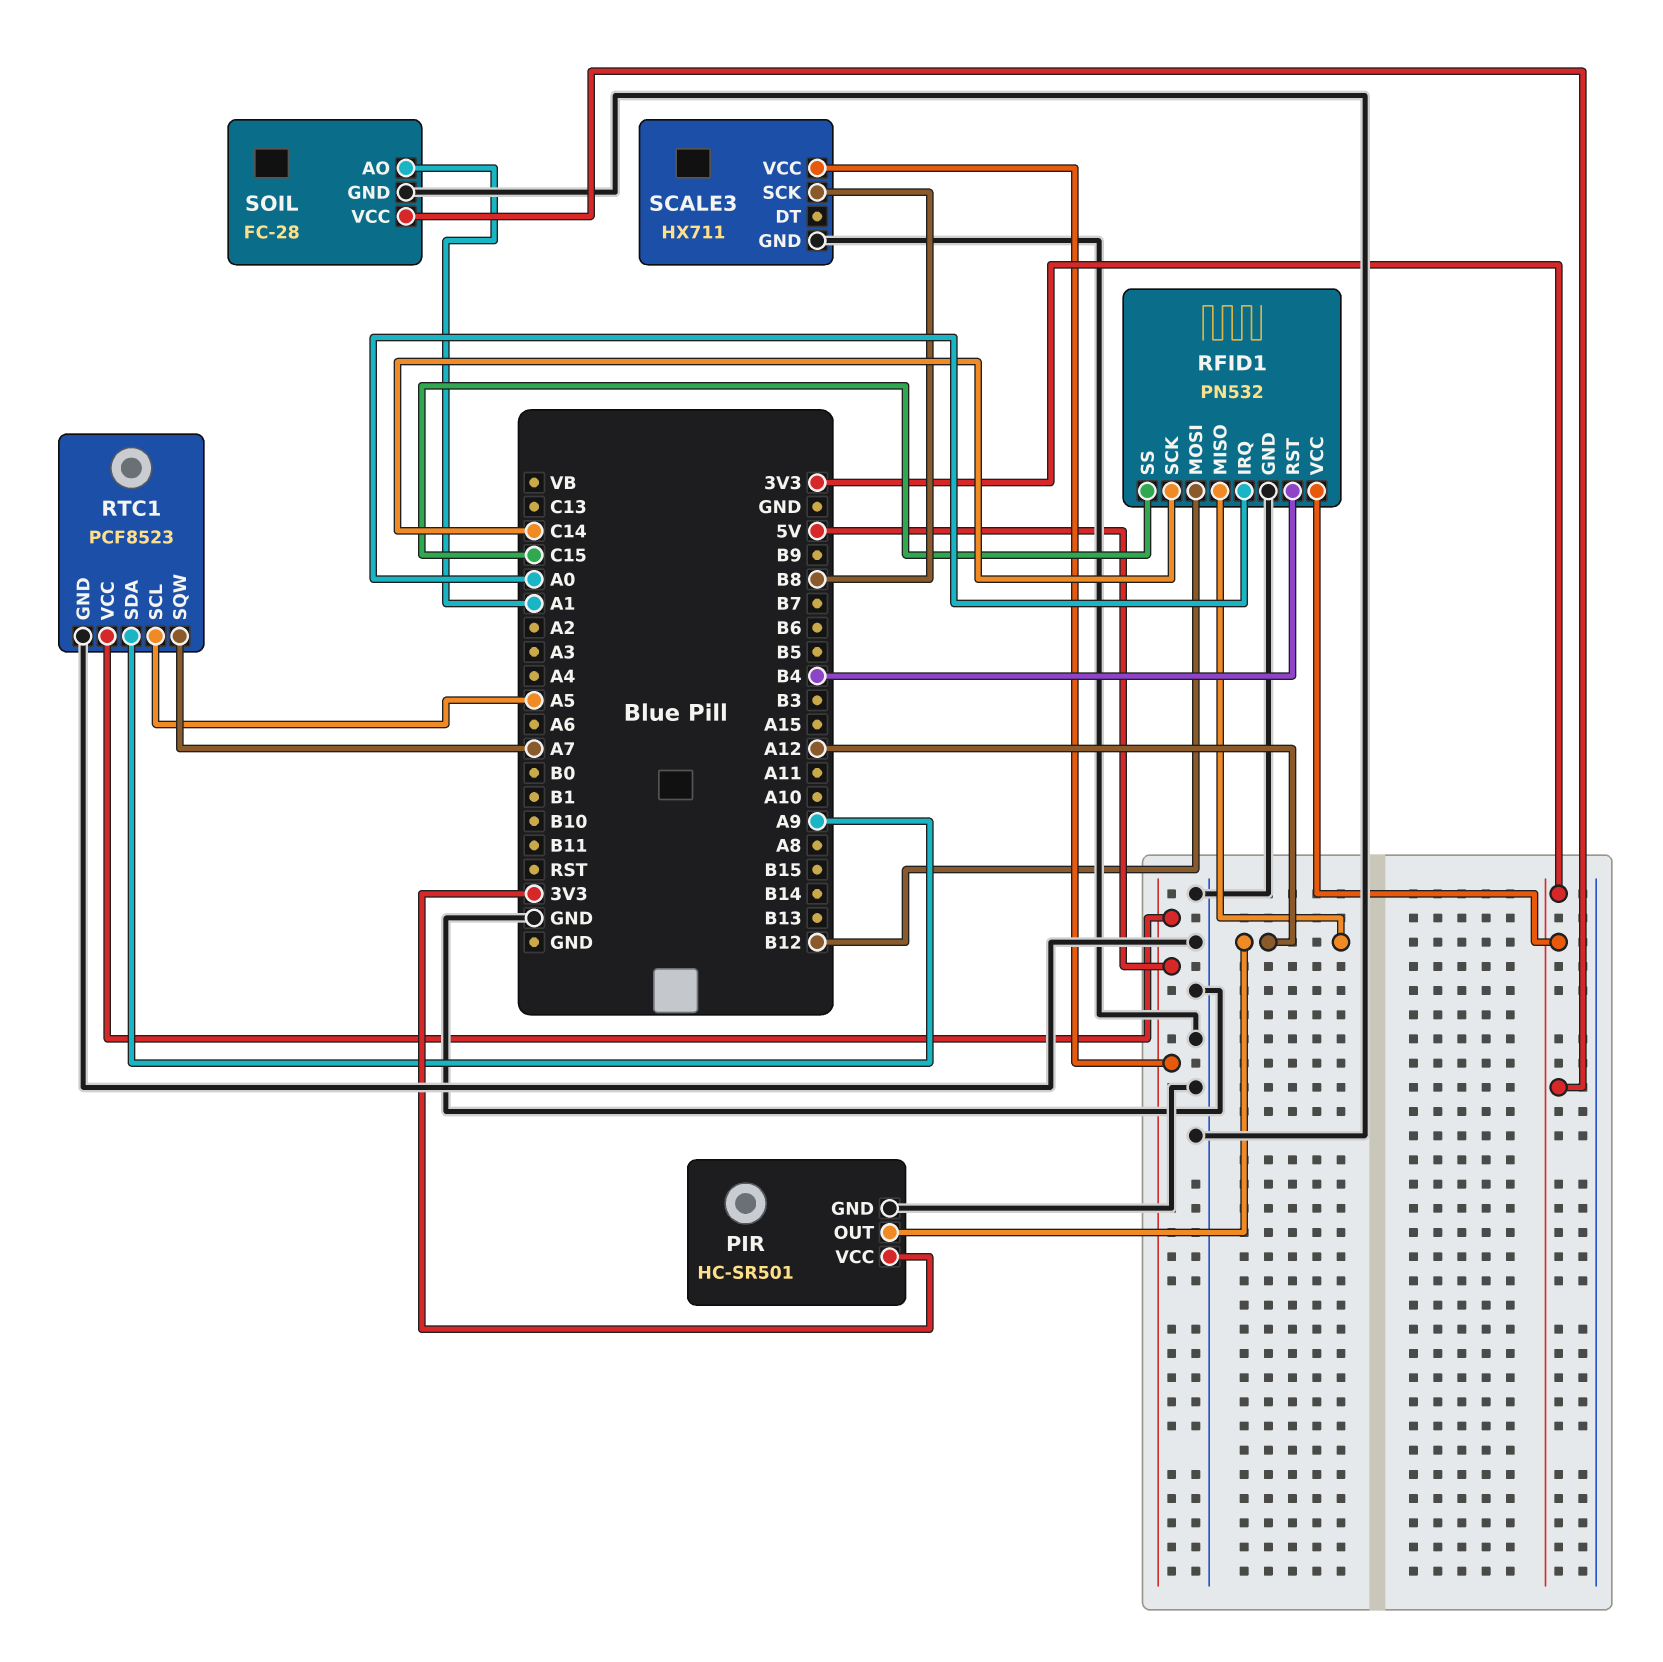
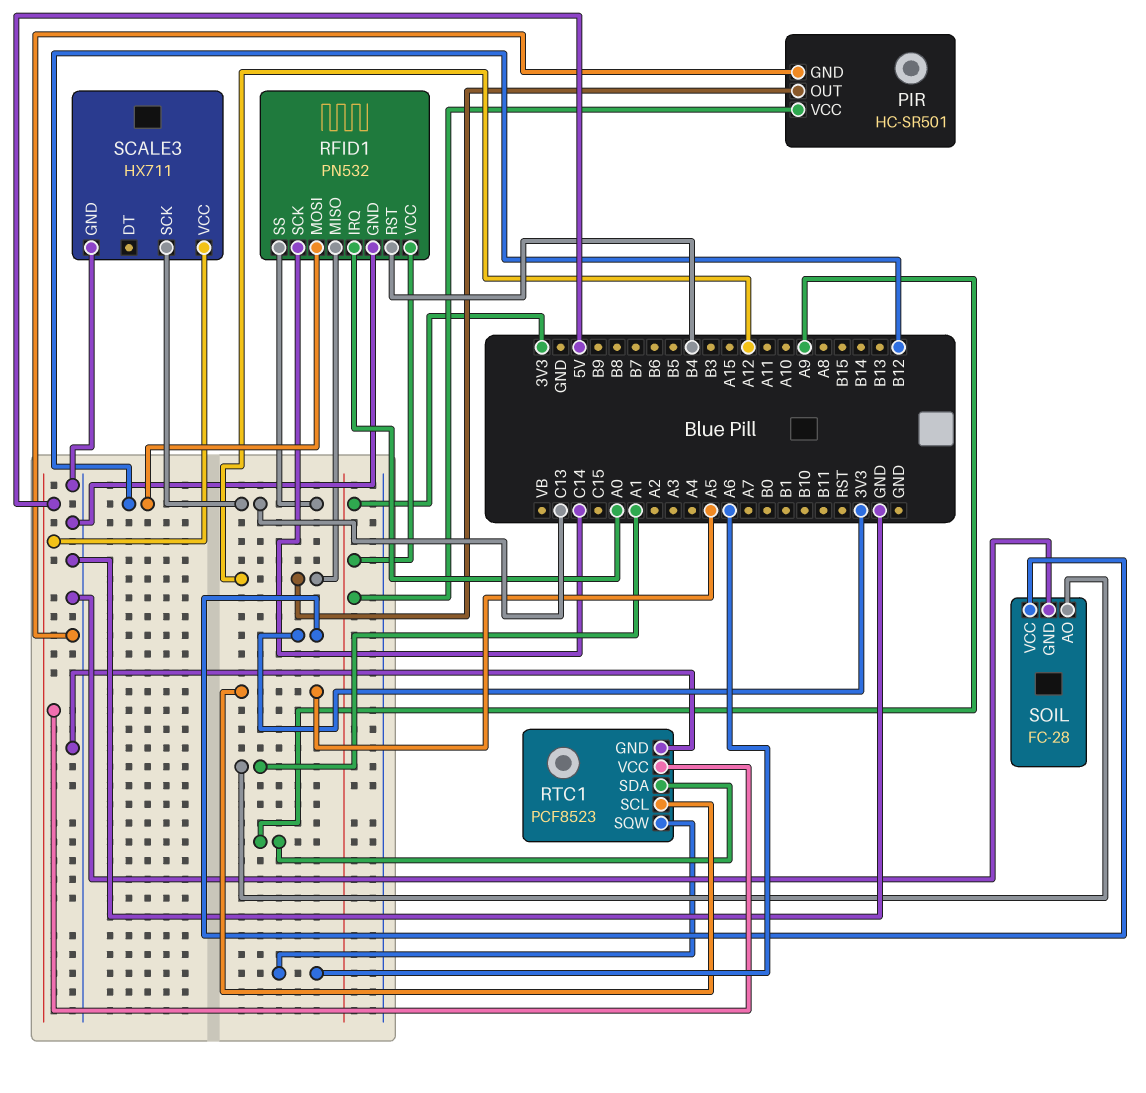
RFID1 pin SS: C15 -> C13
RTC1 pin SQW: A7 -> A6
SCALE3 pin SCK: B8 -> C13

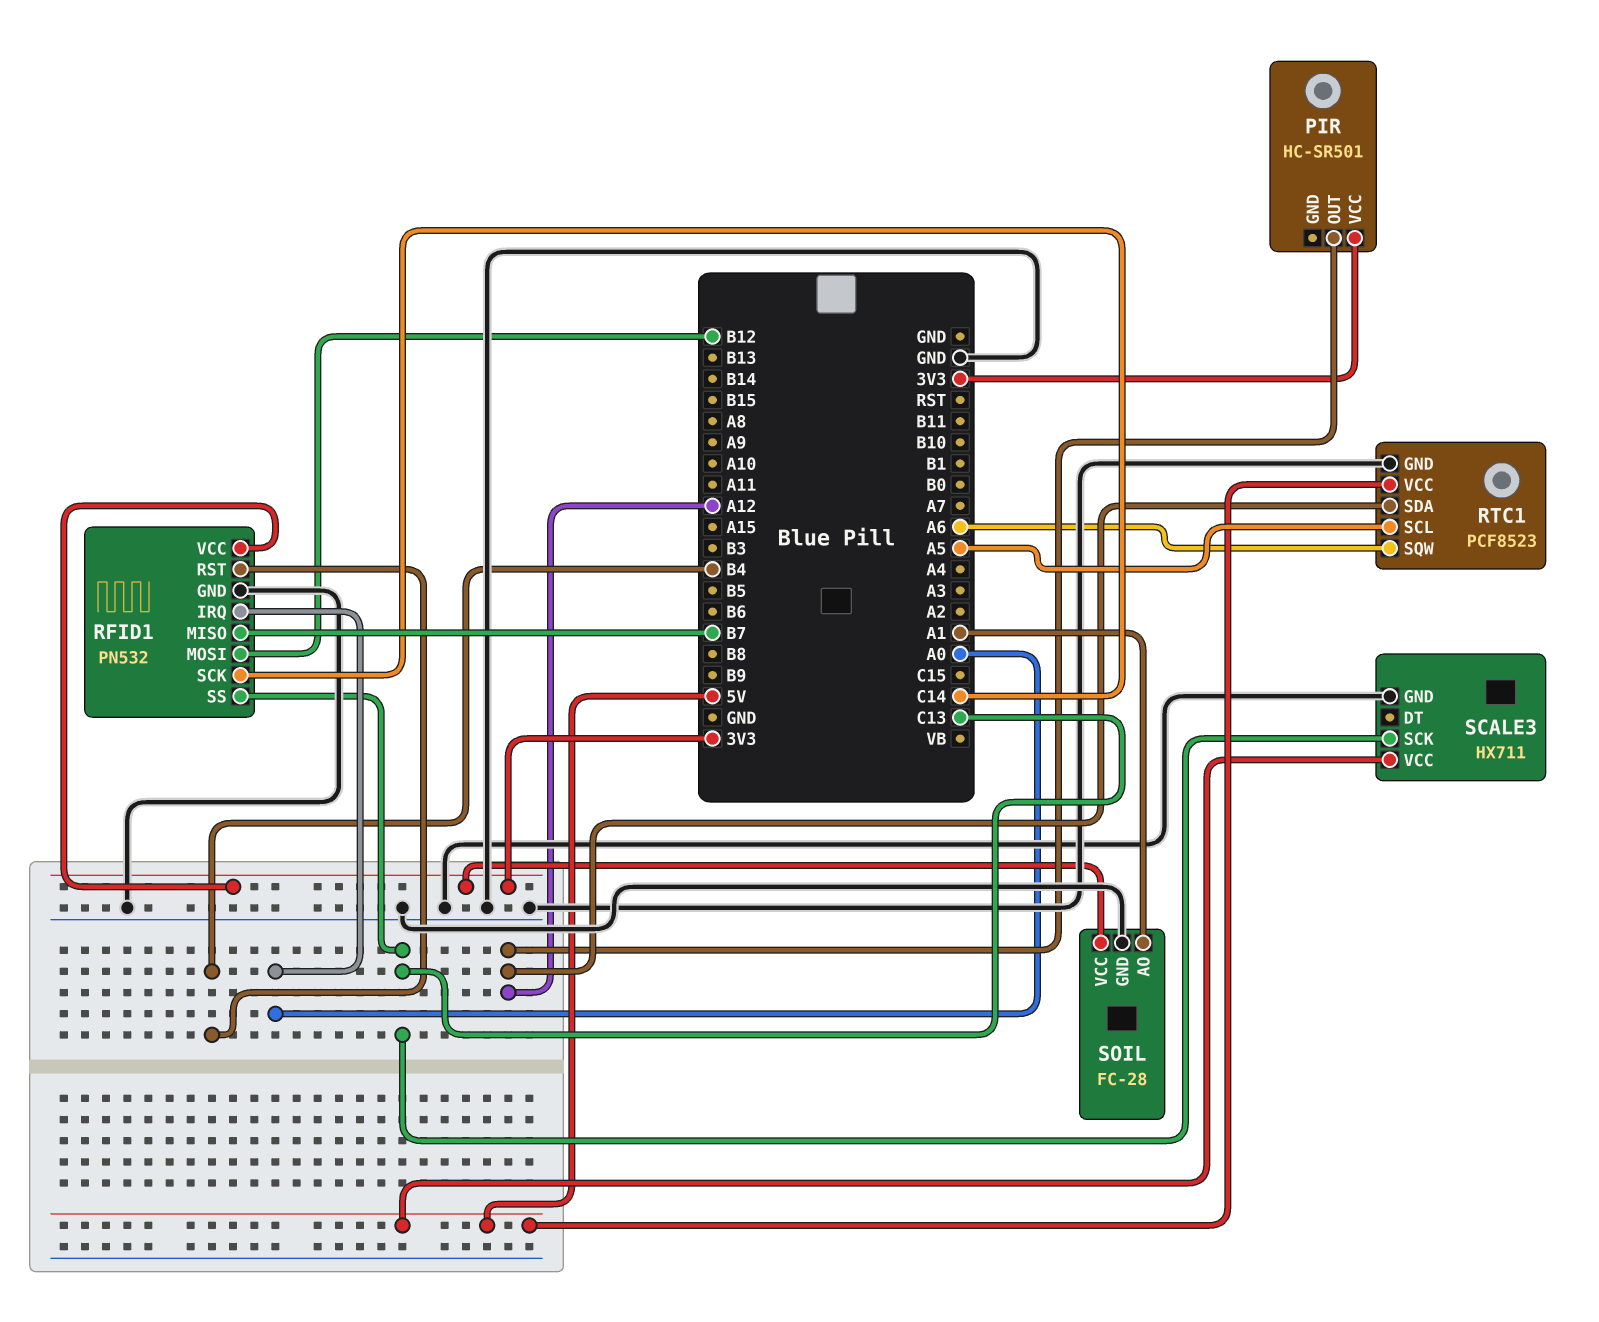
PIR pin GND: GND -> none
RFID1 pin MISO: A12 -> B7
RTC1 pin SDA: A9 -> A12

